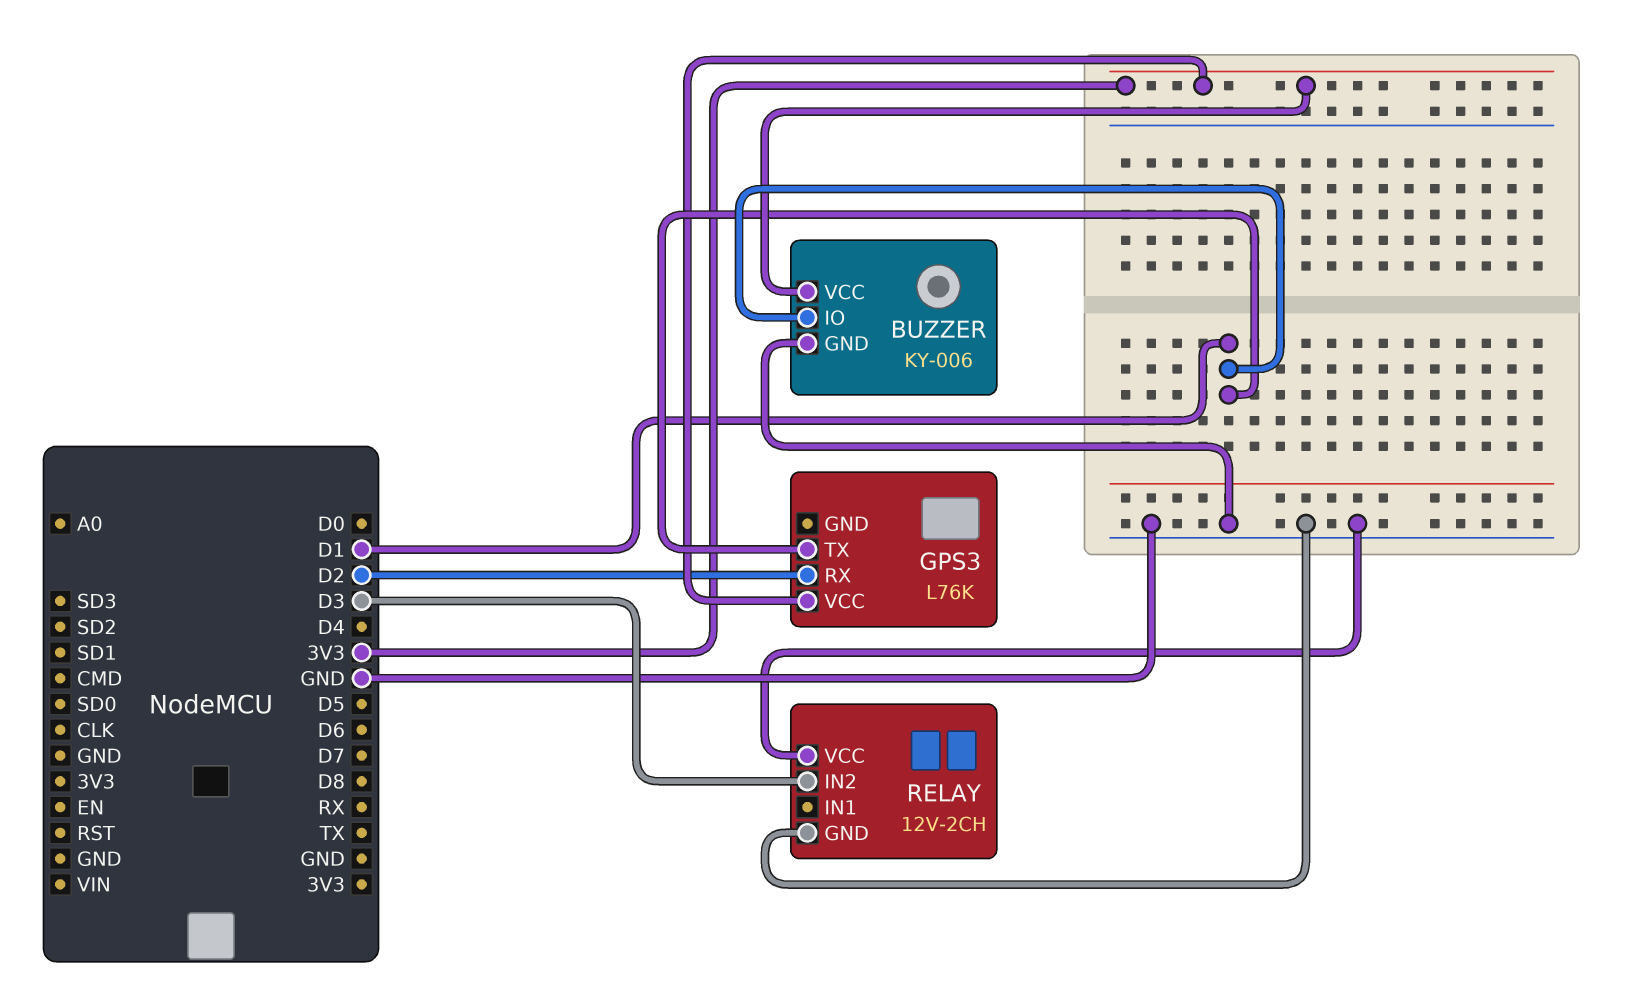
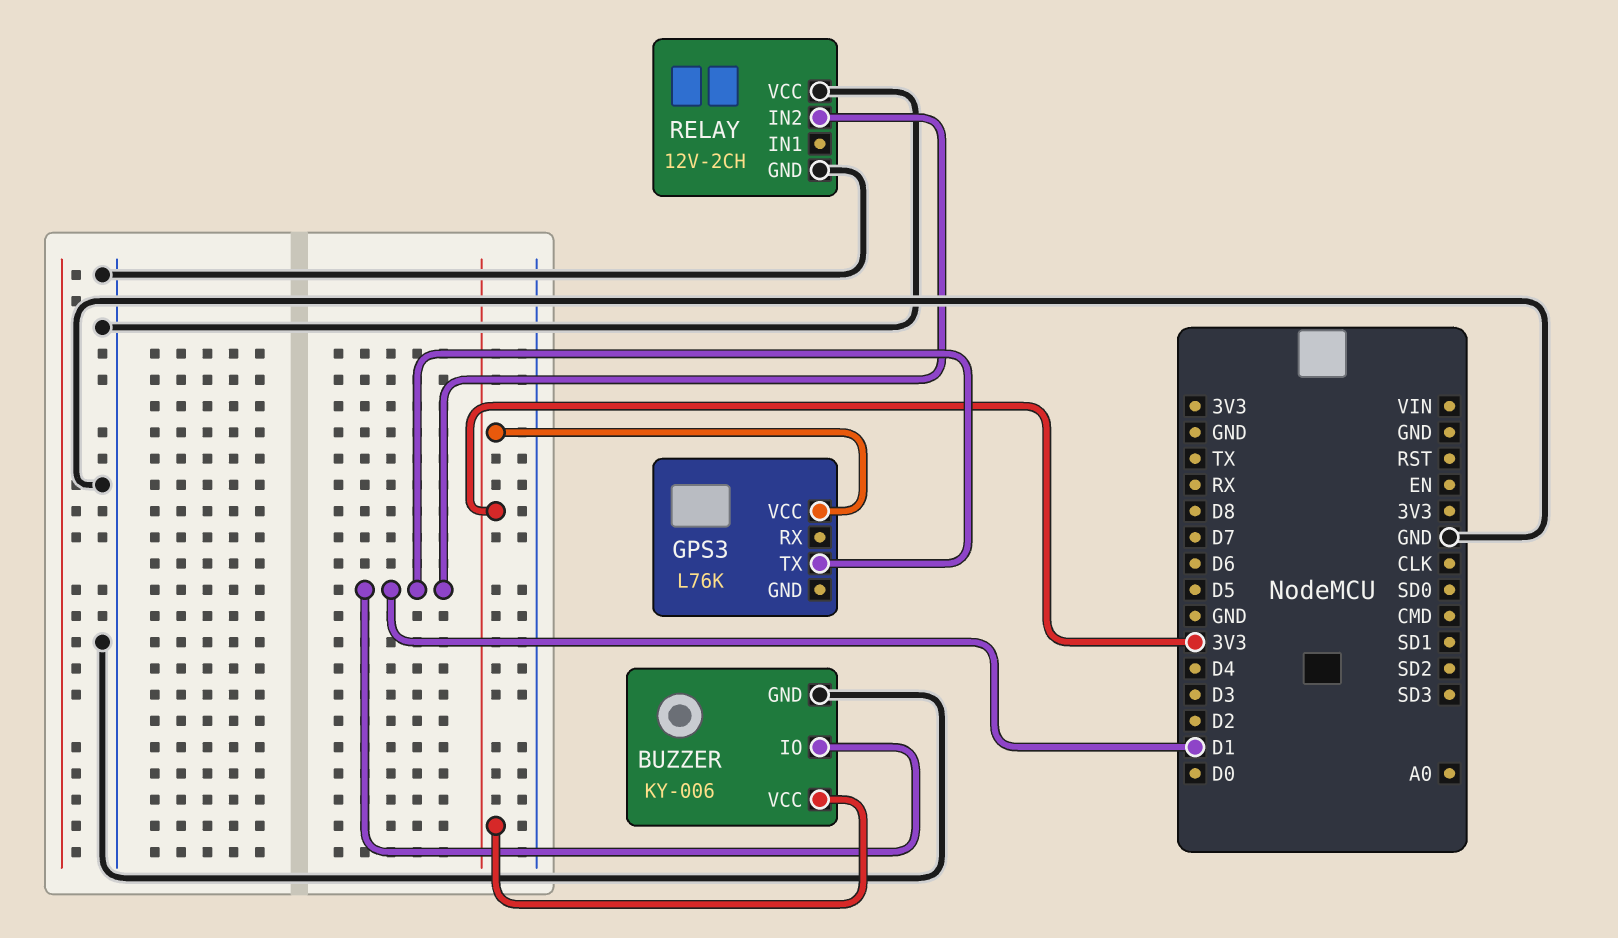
GPS3 pin RX: D2 -> none
RELAY pin IN2: D3 -> D1

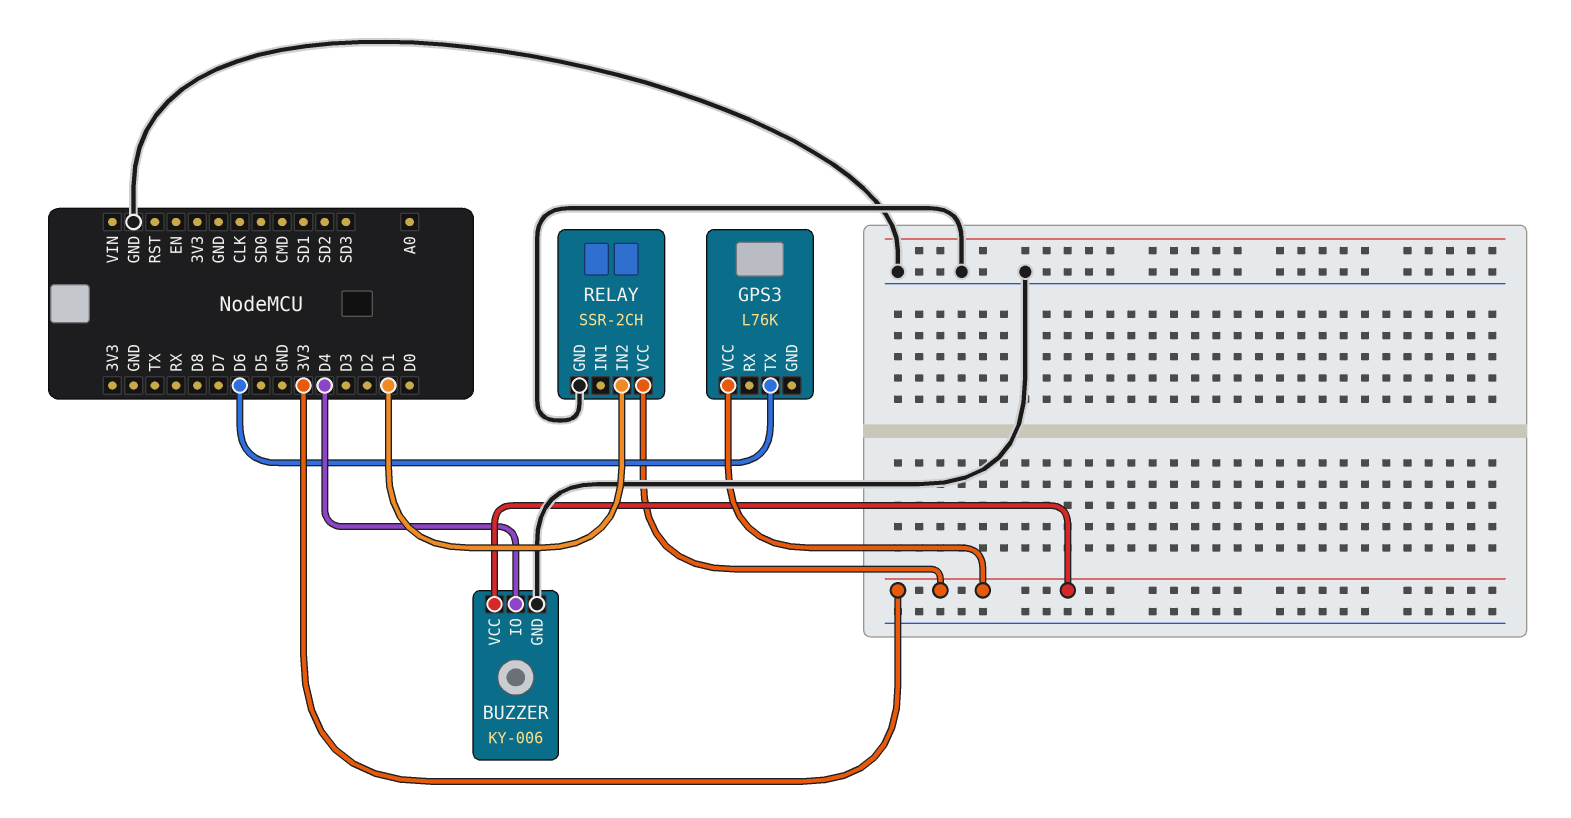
BUZZER pin IO: D1 -> D4
GPS3 pin TX: D1 -> D6
RELAY: 12V-2CH -> SSR-2CH
RELAY pin VCC: GND -> 3V3

